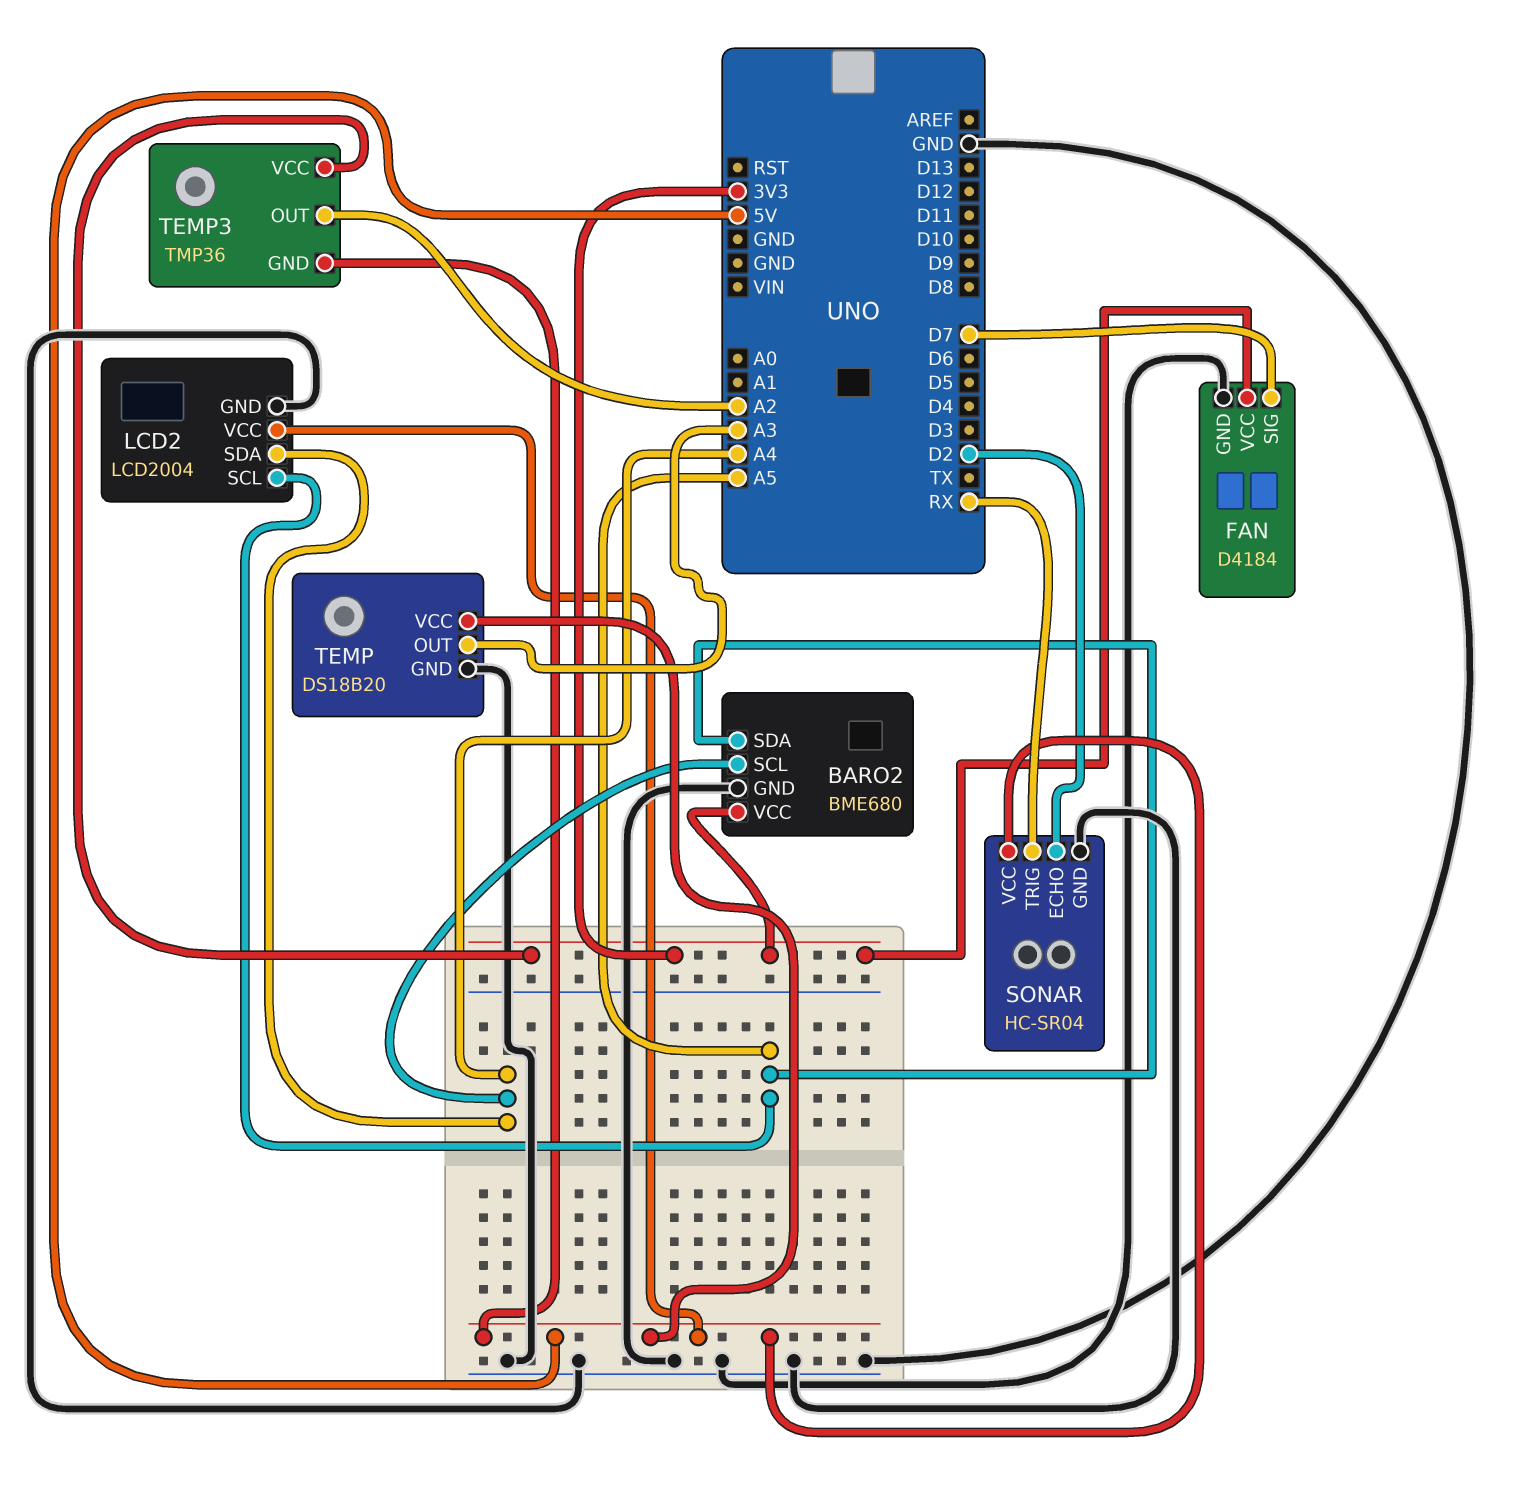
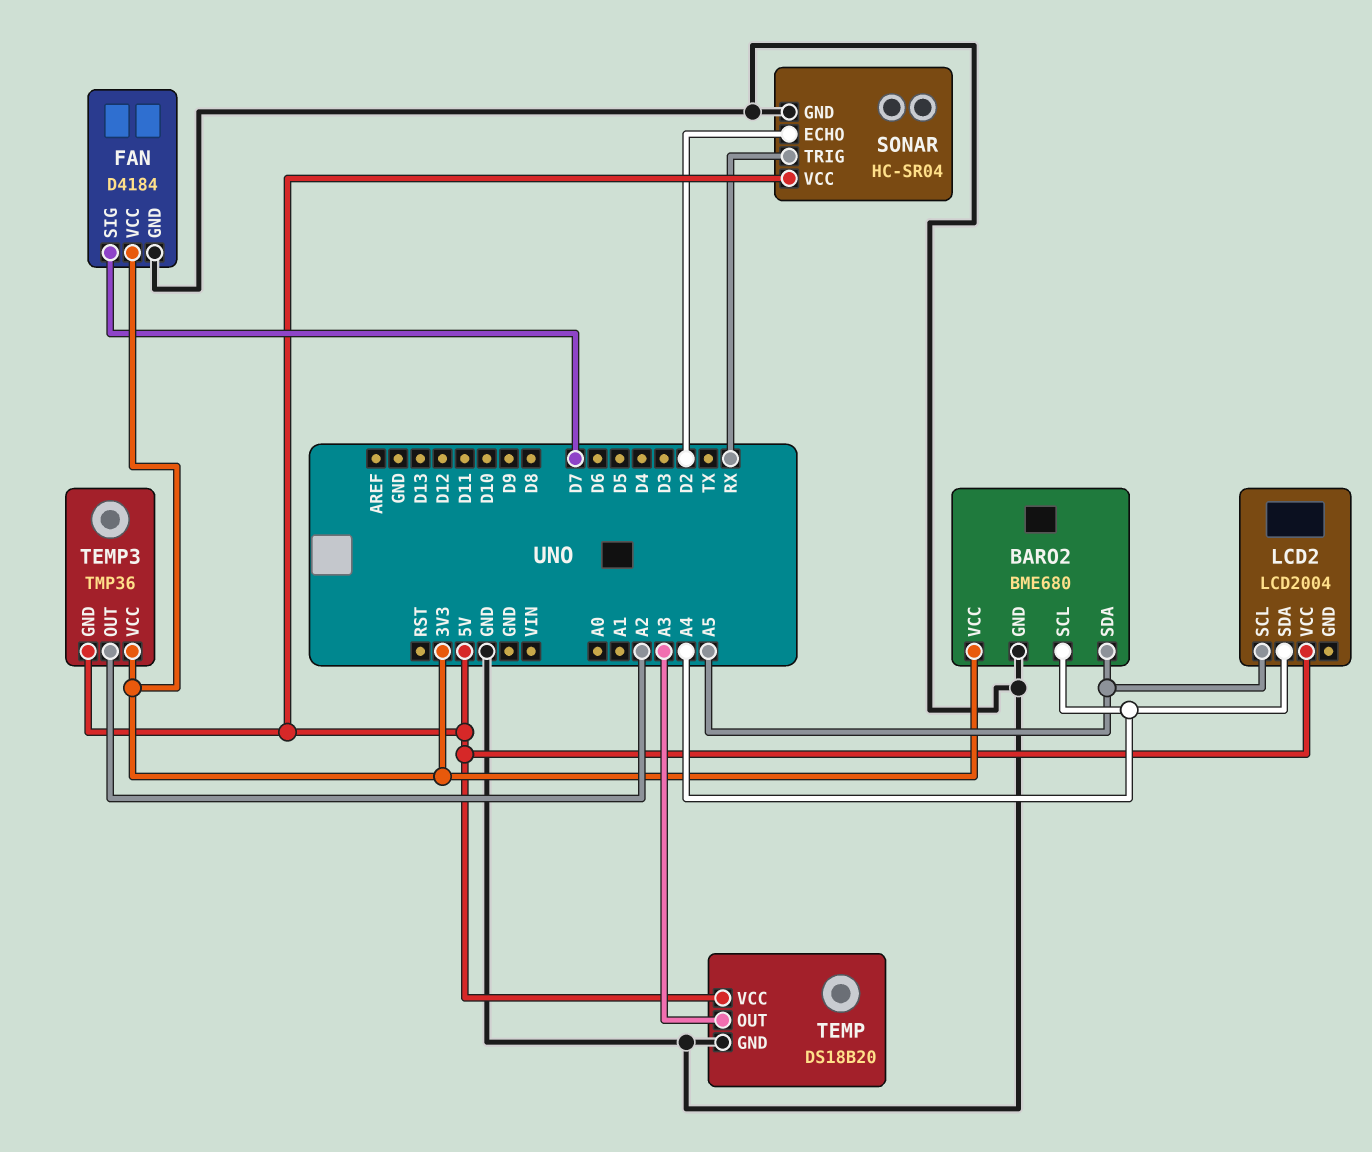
LCD2 pin GND: GND -> none

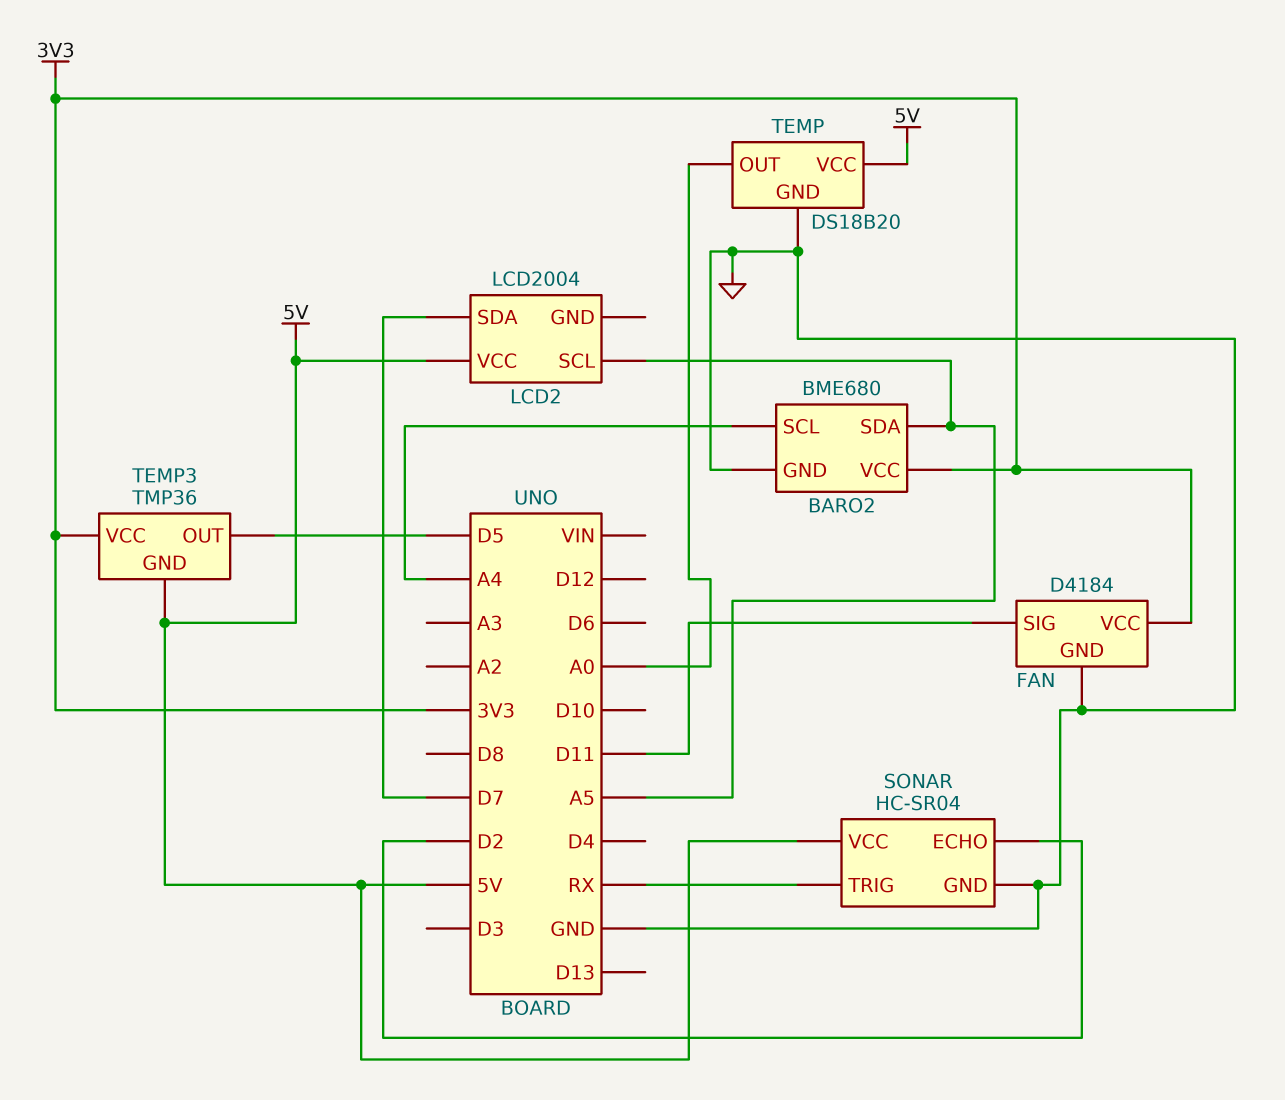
FAN pin SIG: D7 -> D11
LCD2 pin SDA: A4 -> D7
TEMP pin OUT: A3 -> A0
TEMP3 pin OUT: A2 -> D5

